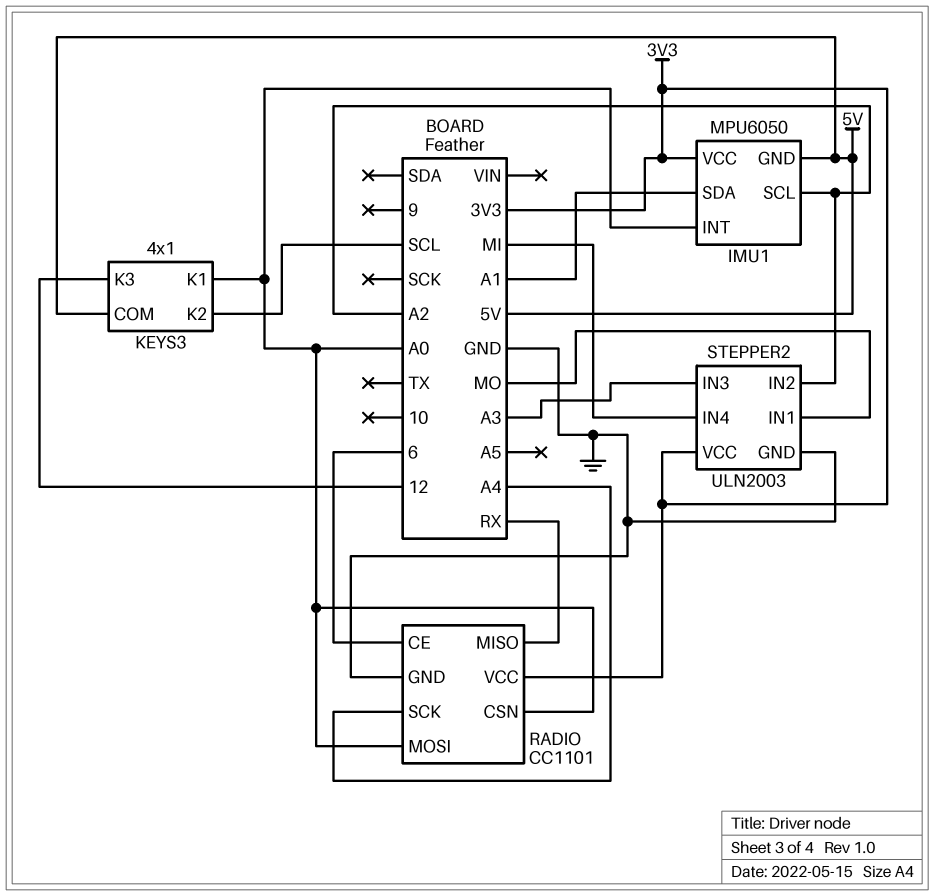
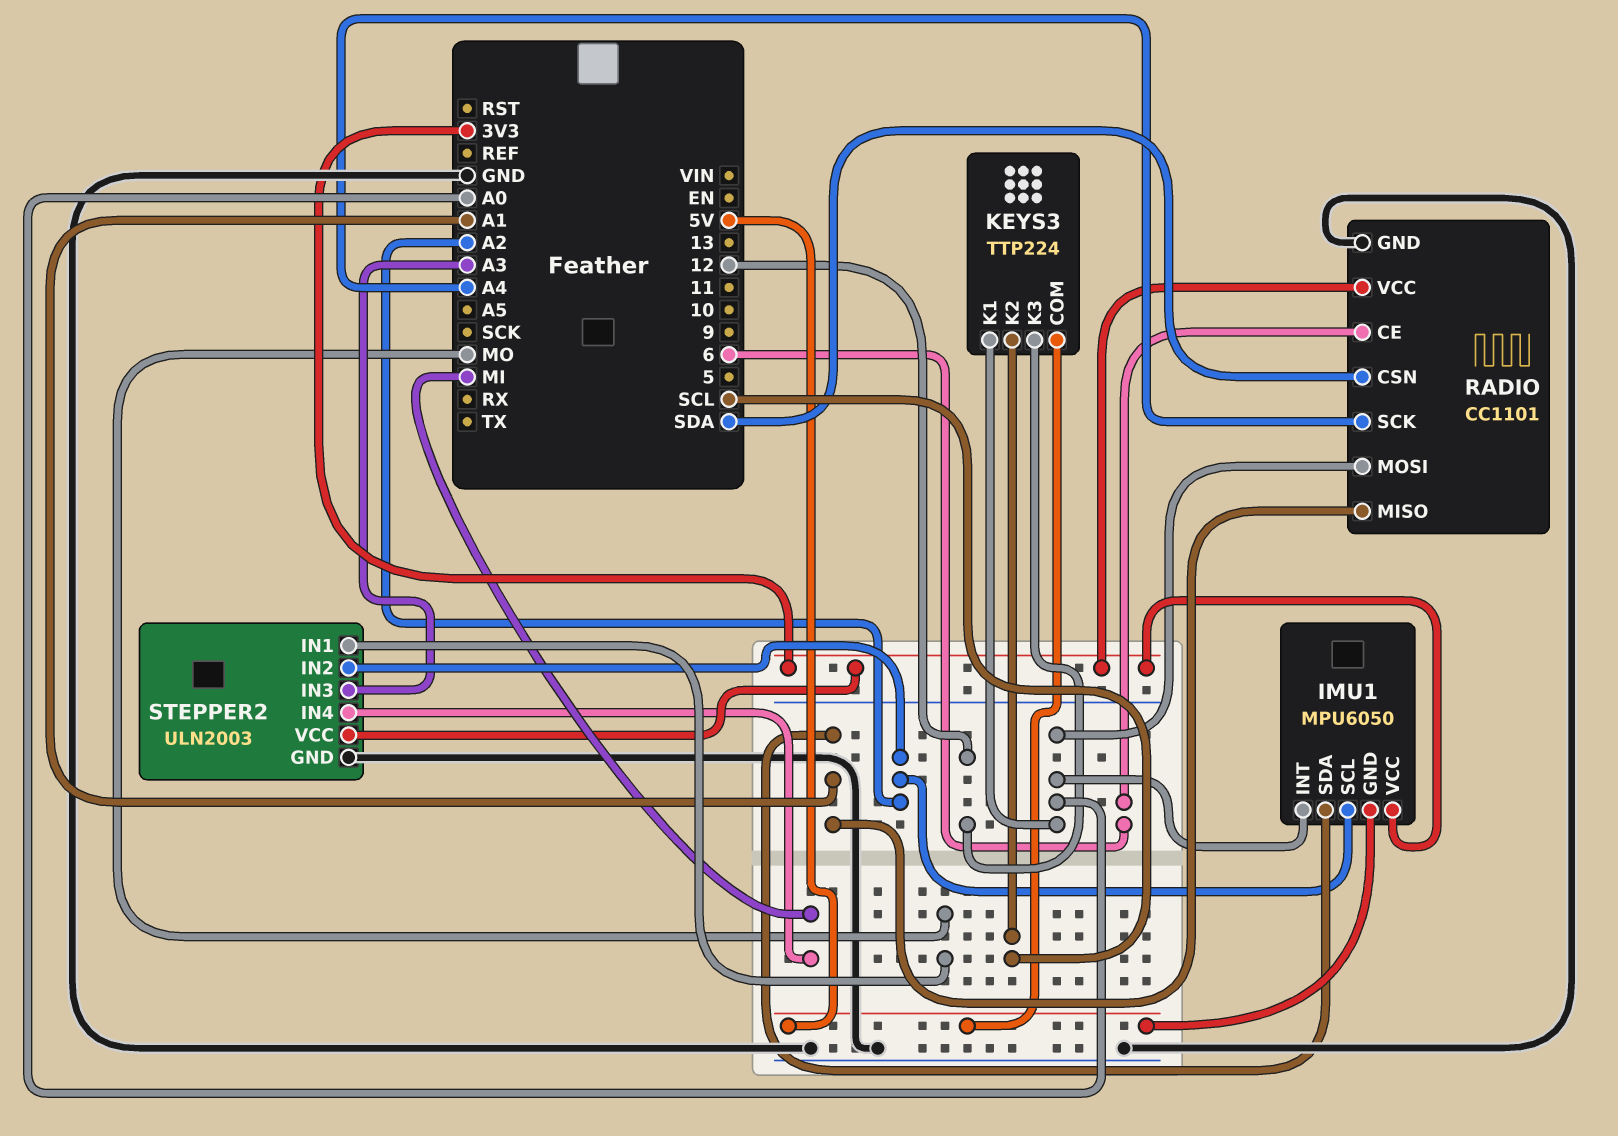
KEYS3: 4x1 -> TTP224
RADIO pin CSN: A0 -> SDA
RADIO pin MISO: RX -> A1

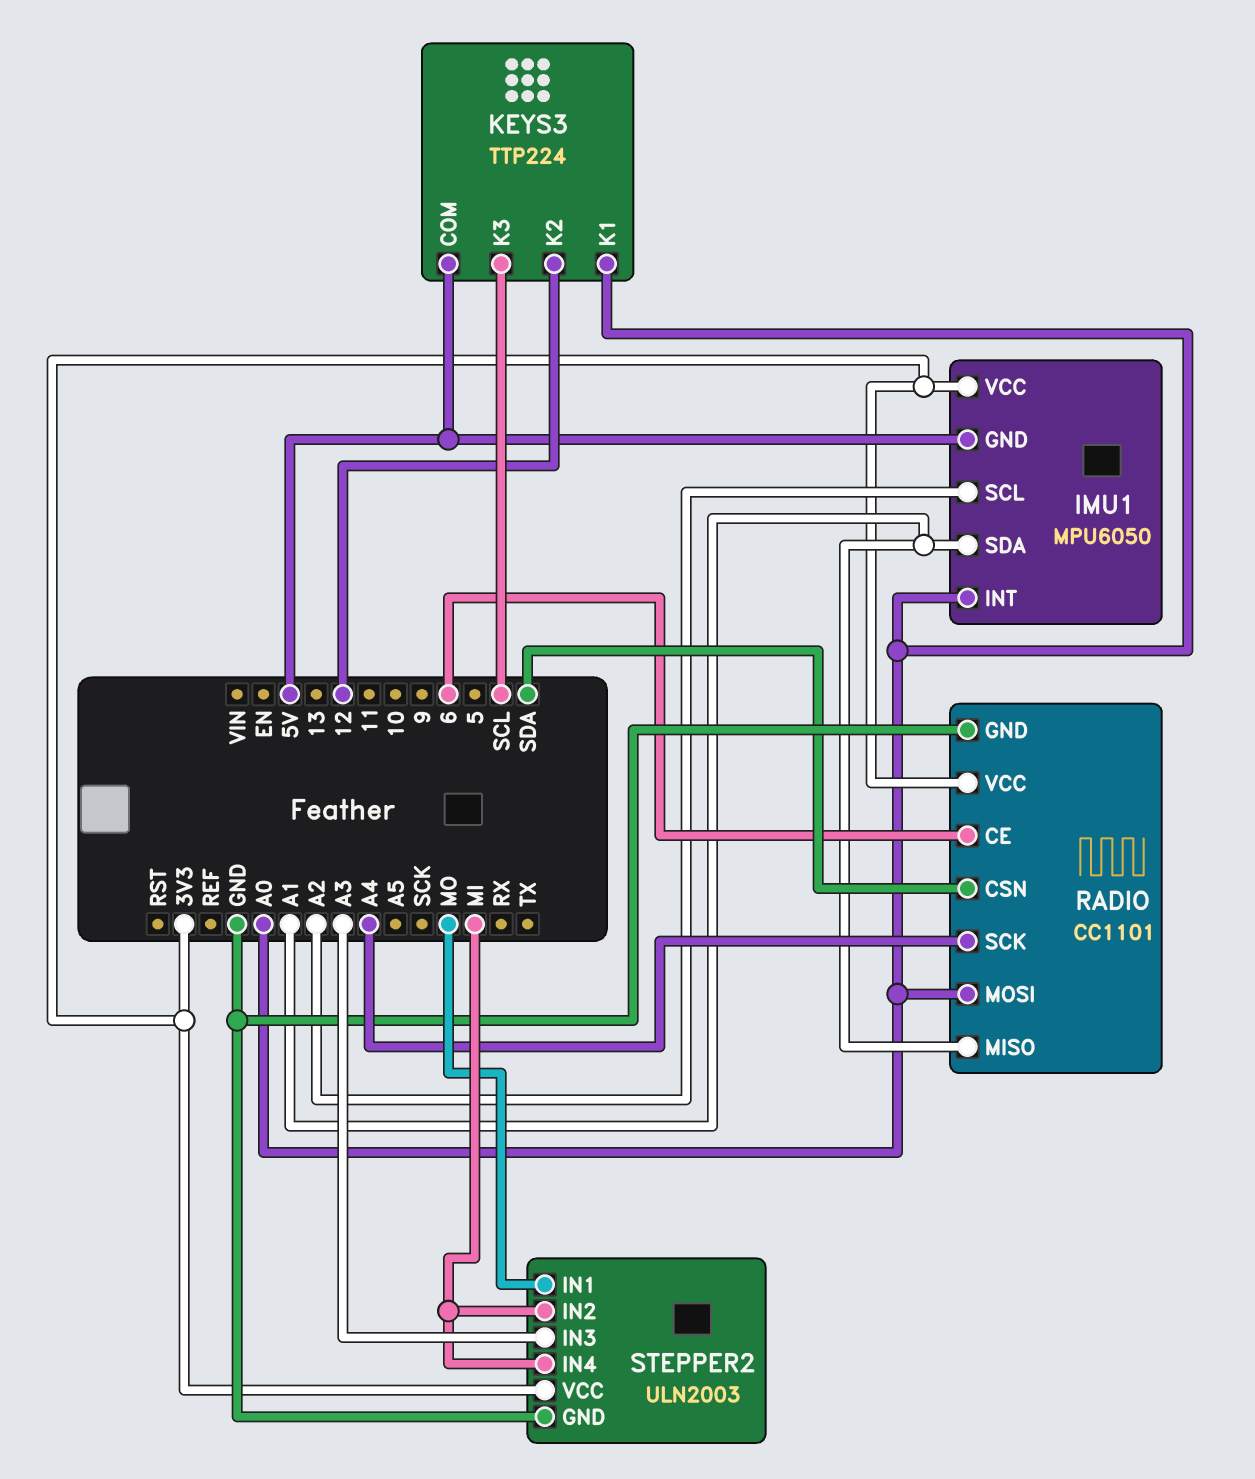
KEYS3 pin K2: SCL -> 12
KEYS3 pin K3: 12 -> SCL
STEPPER2 pin IN2: A2 -> MI

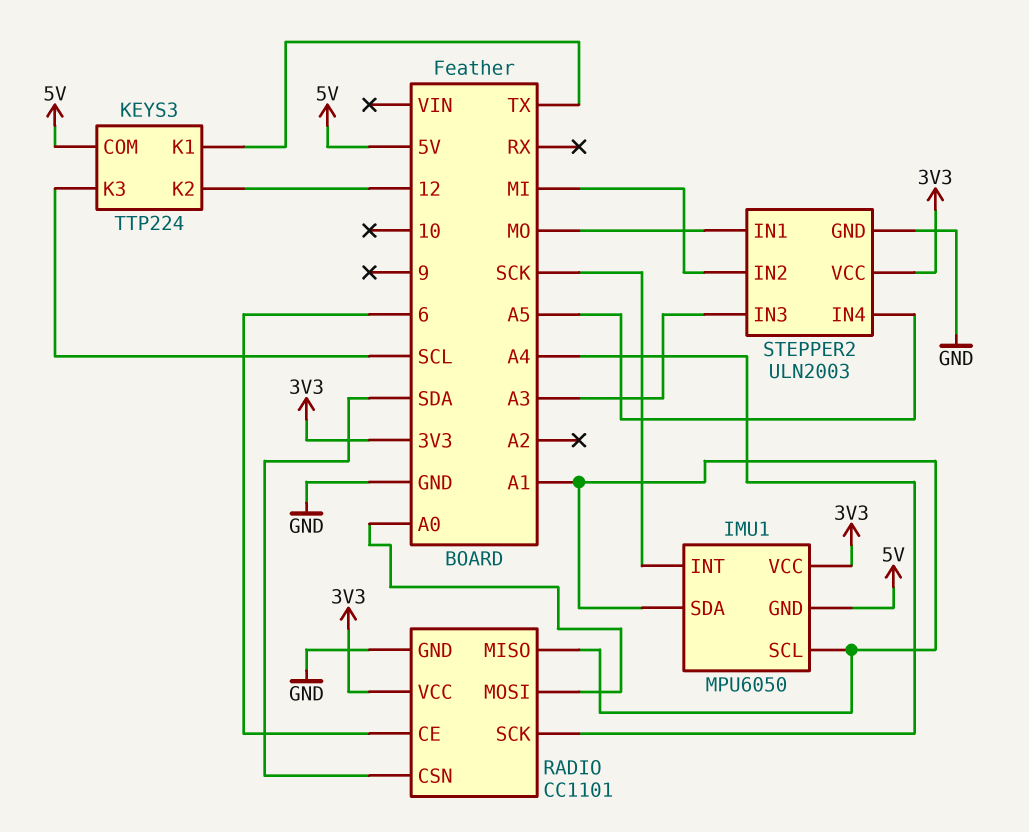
IMU1 pin INT: A0 -> SCK
IMU1 pin SCL: A2 -> A1
KEYS3 pin K1: A0 -> TX
STEPPER2 pin IN4: MI -> A5

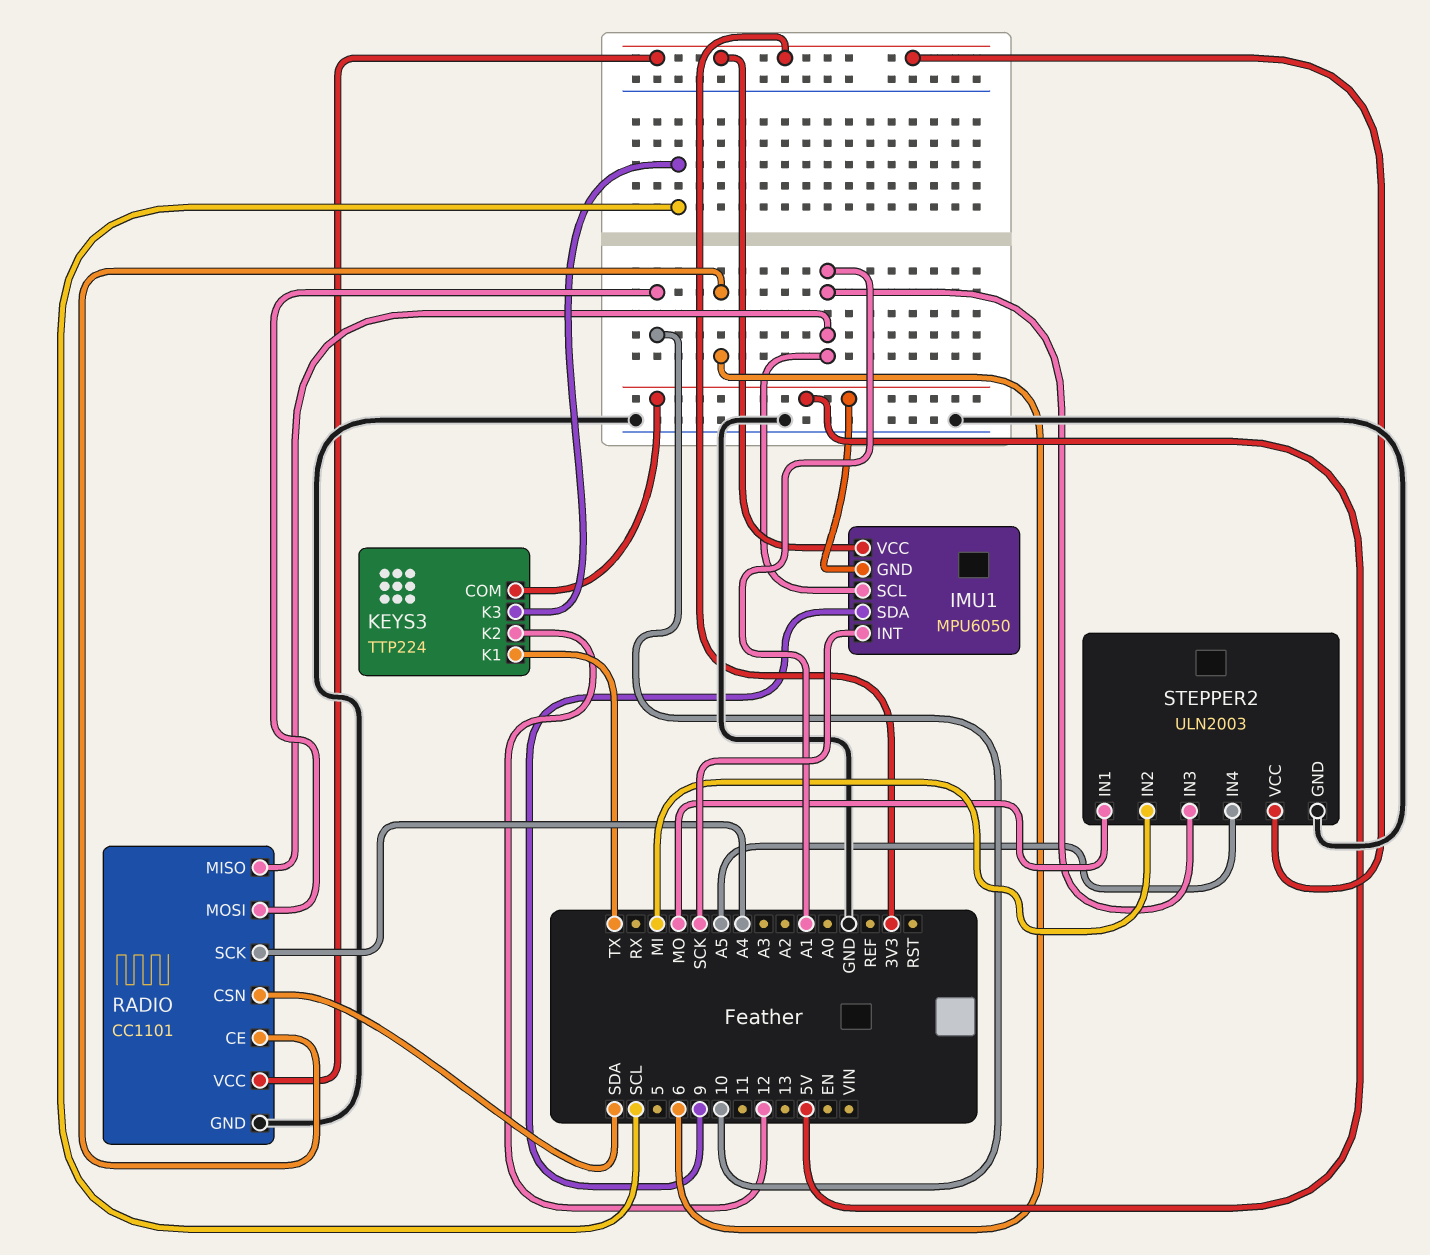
IMU1 pin SDA: A1 -> 9
RADIO pin MOSI: A0 -> 10
STEPPER2 pin IN3: A3 -> A1

